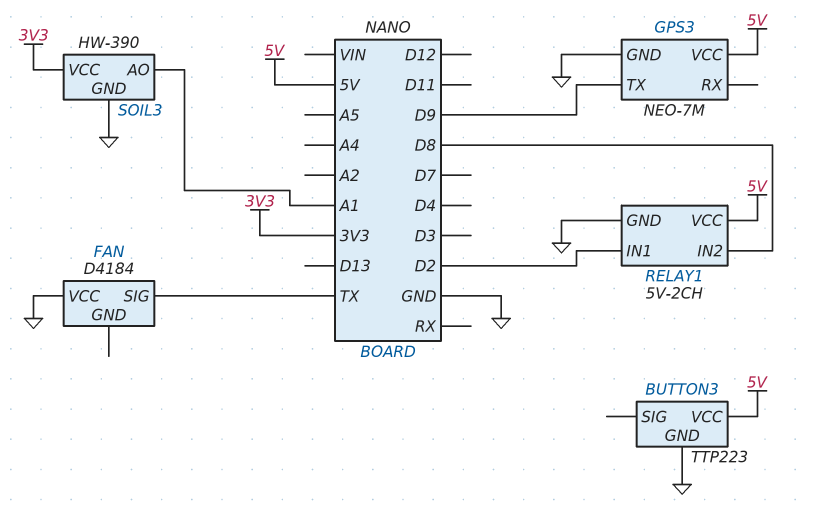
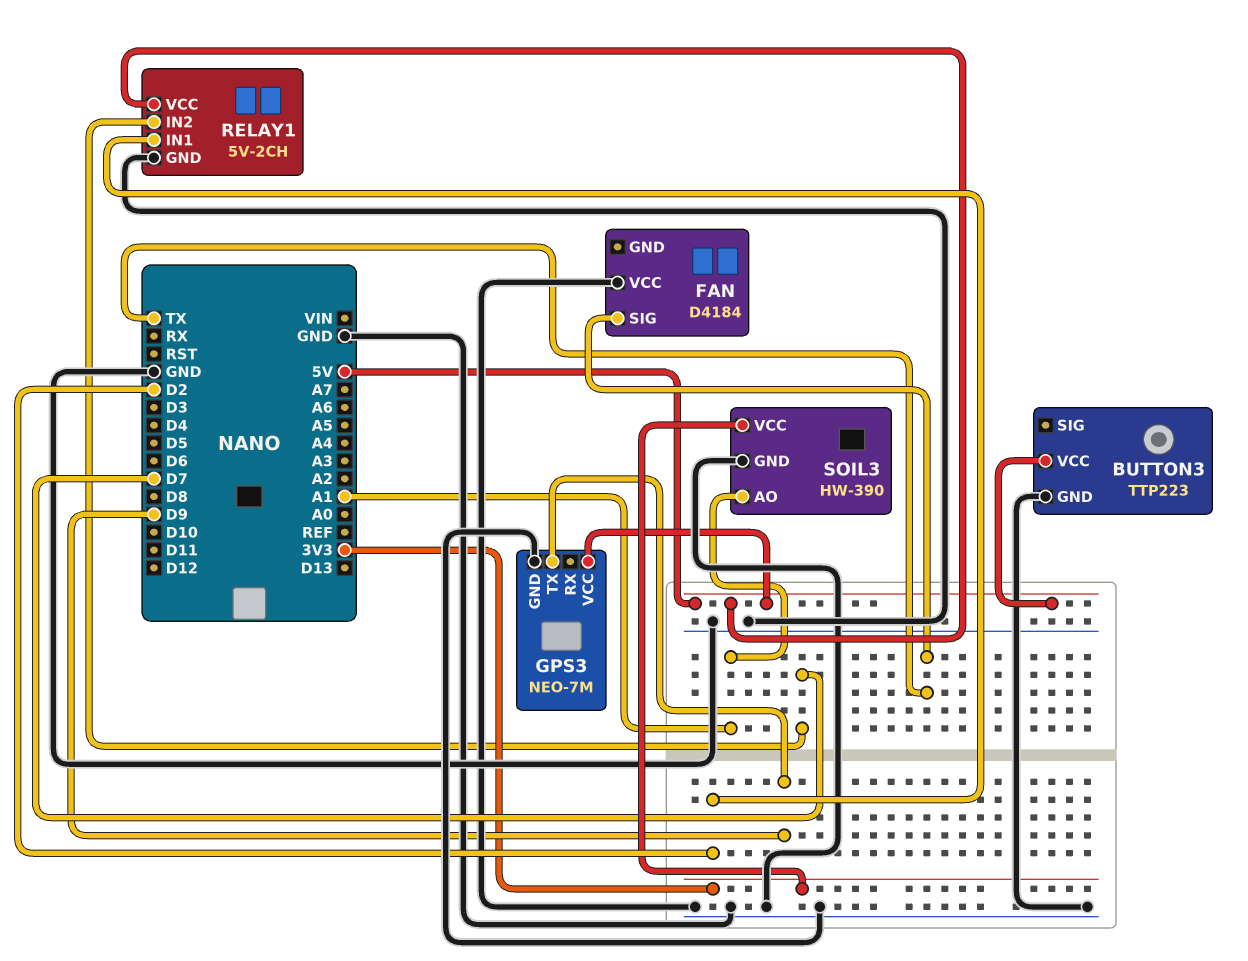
RELAY1 pin IN2: D8 -> D7

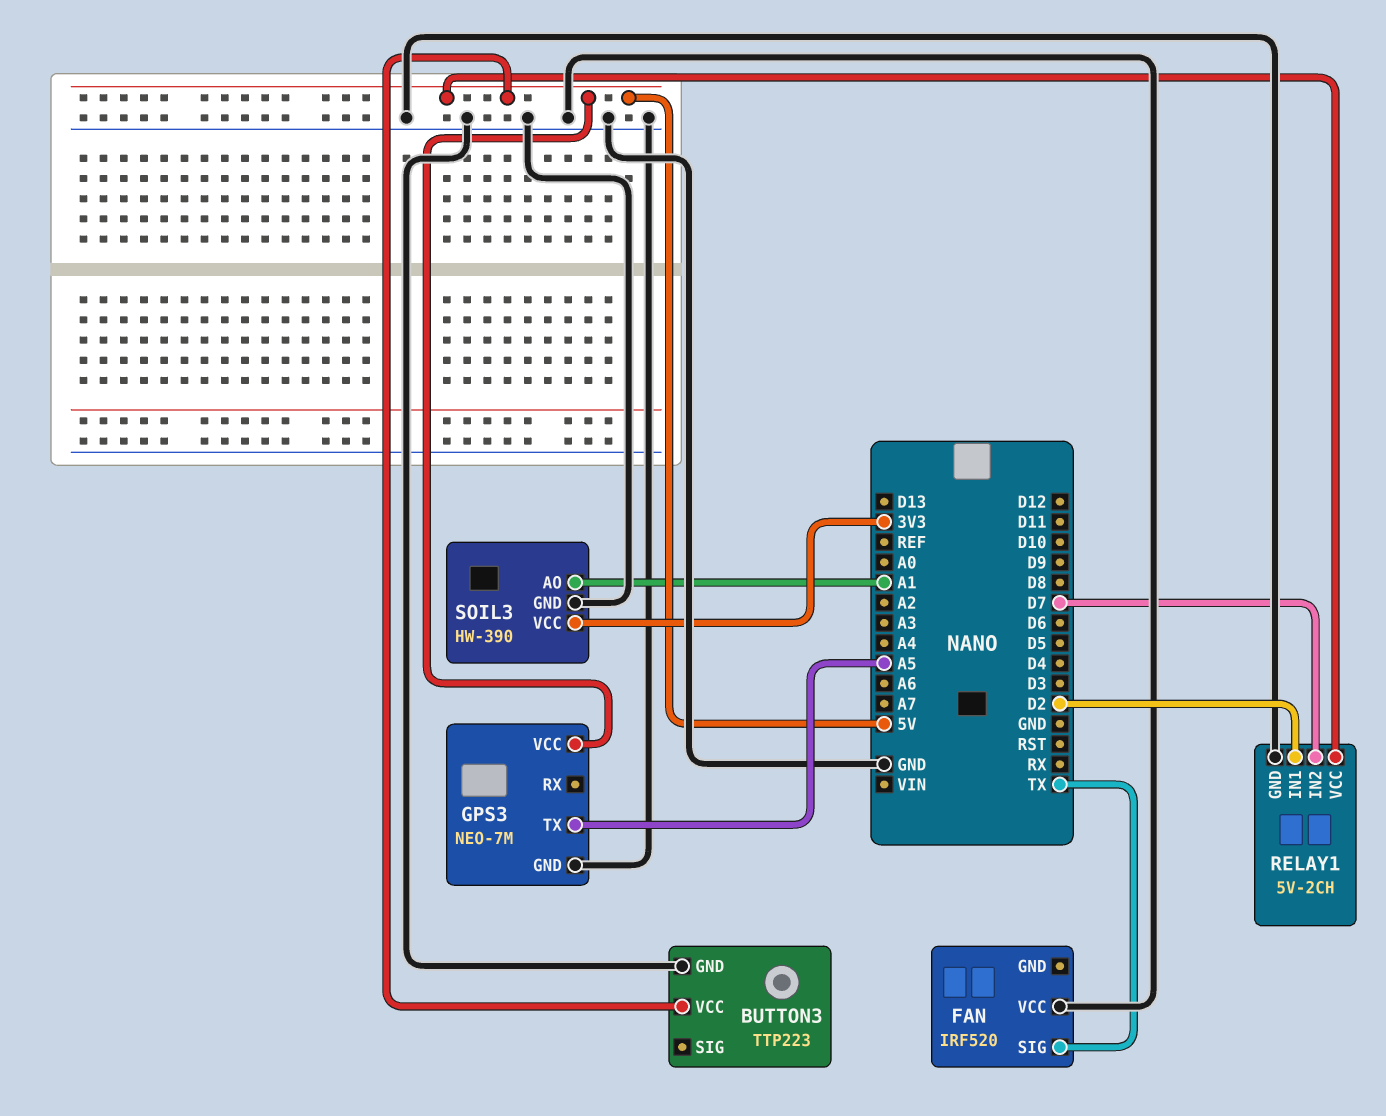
FAN: D4184 -> IRF520
GPS3 pin TX: D9 -> A5

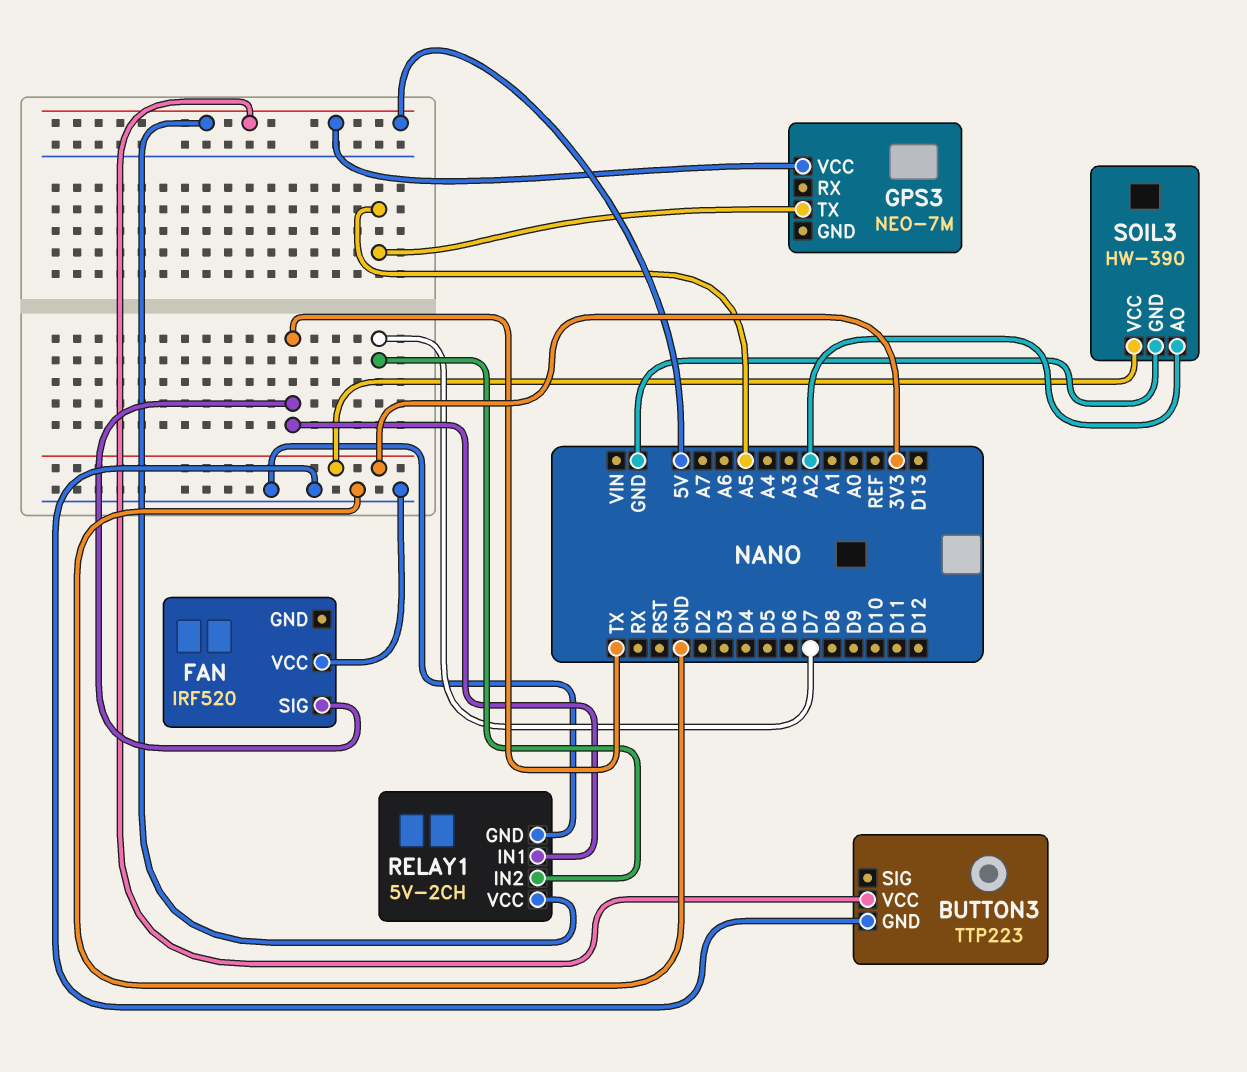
GPS3 pin GND: GND -> none
RELAY1 pin IN1: D2 -> TX
SOIL3 pin AO: A1 -> A2

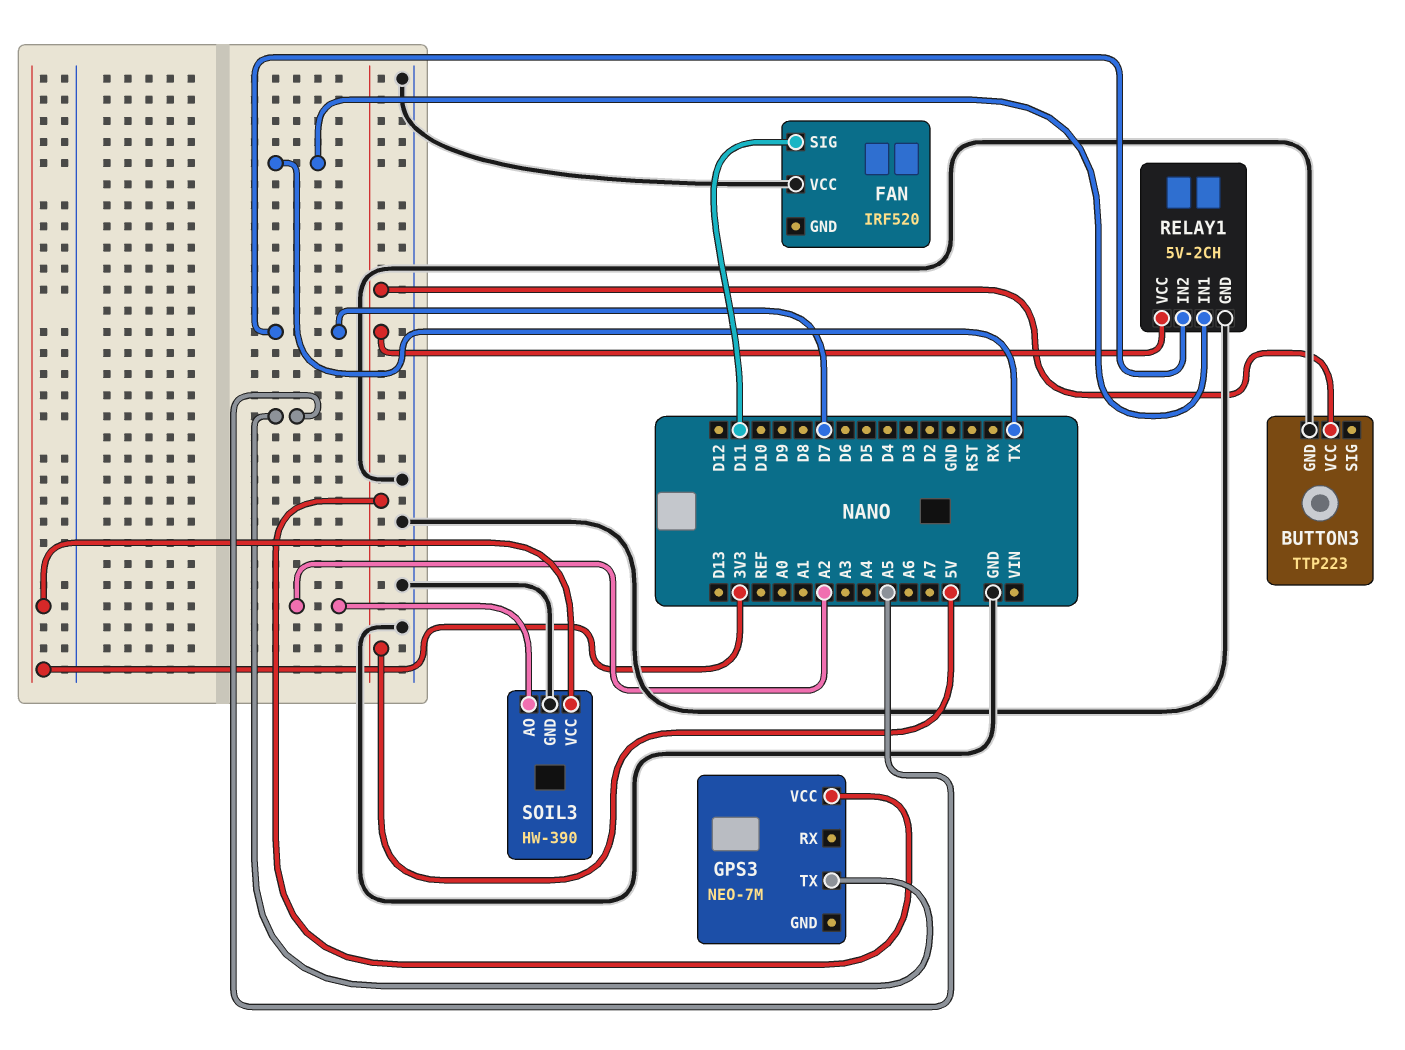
FAN pin SIG: TX -> D11

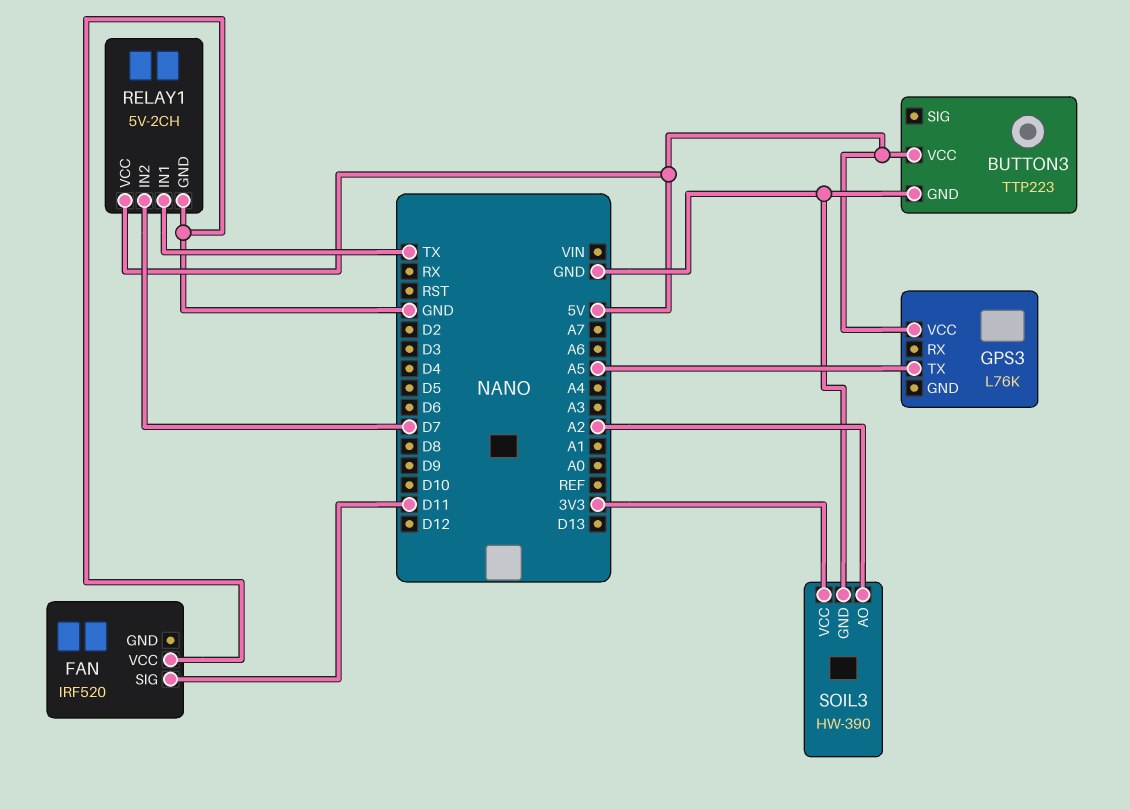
GPS3: NEO-7M -> L76K

